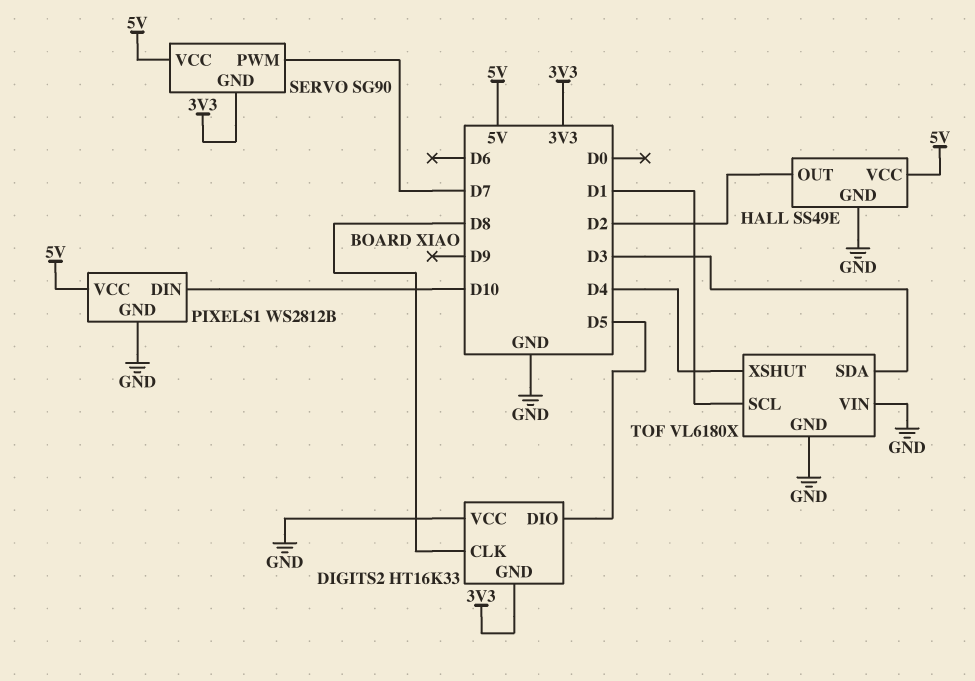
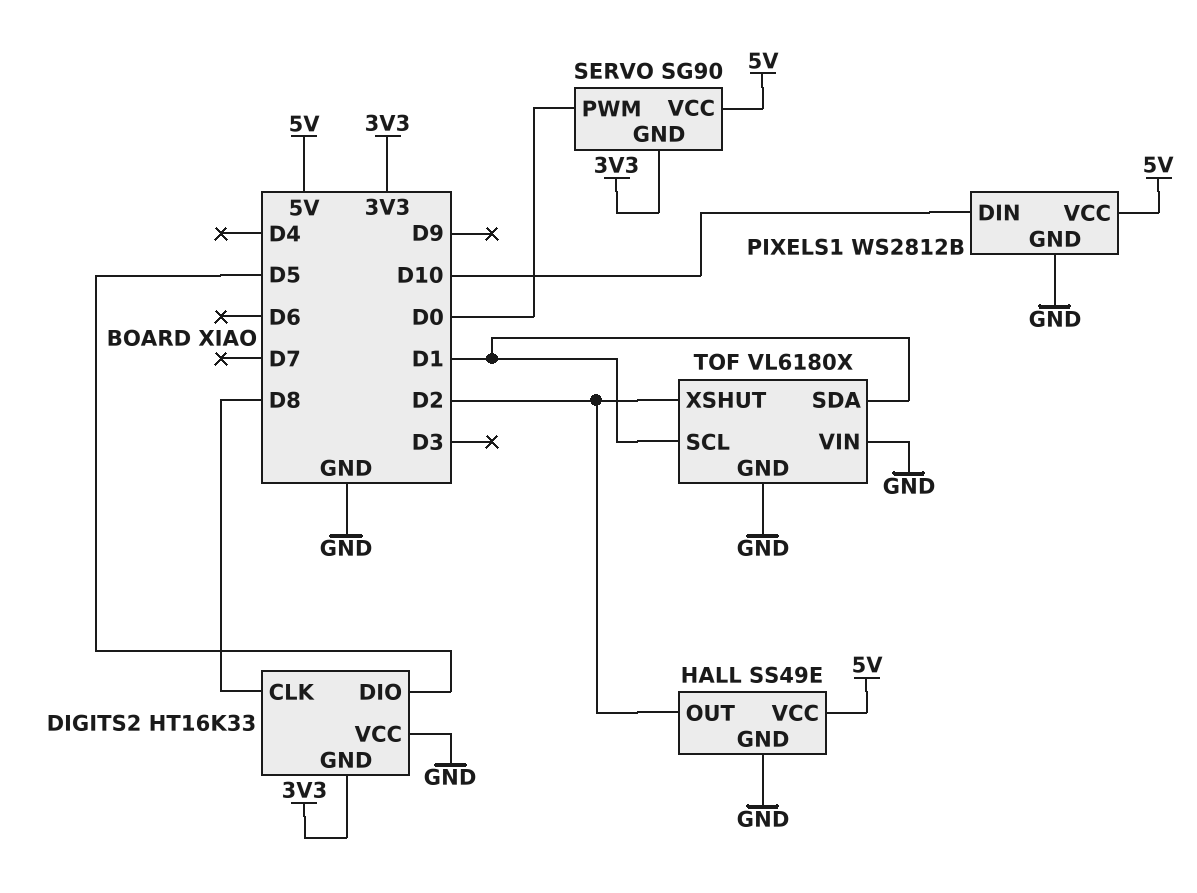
SERVO pin PWM: D7 -> D0
TOF pin SDA: D3 -> D1
TOF pin XSHUT: D4 -> D2

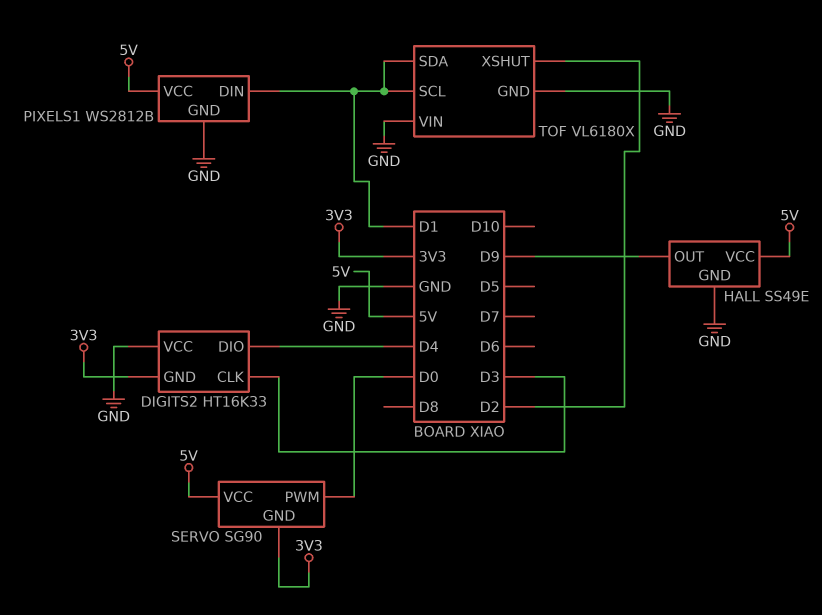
DIGITS2 pin CLK: D8 -> D3
DIGITS2 pin DIO: D5 -> D4
HALL pin OUT: D2 -> D9
PIXELS1 pin DIN: D10 -> D1

